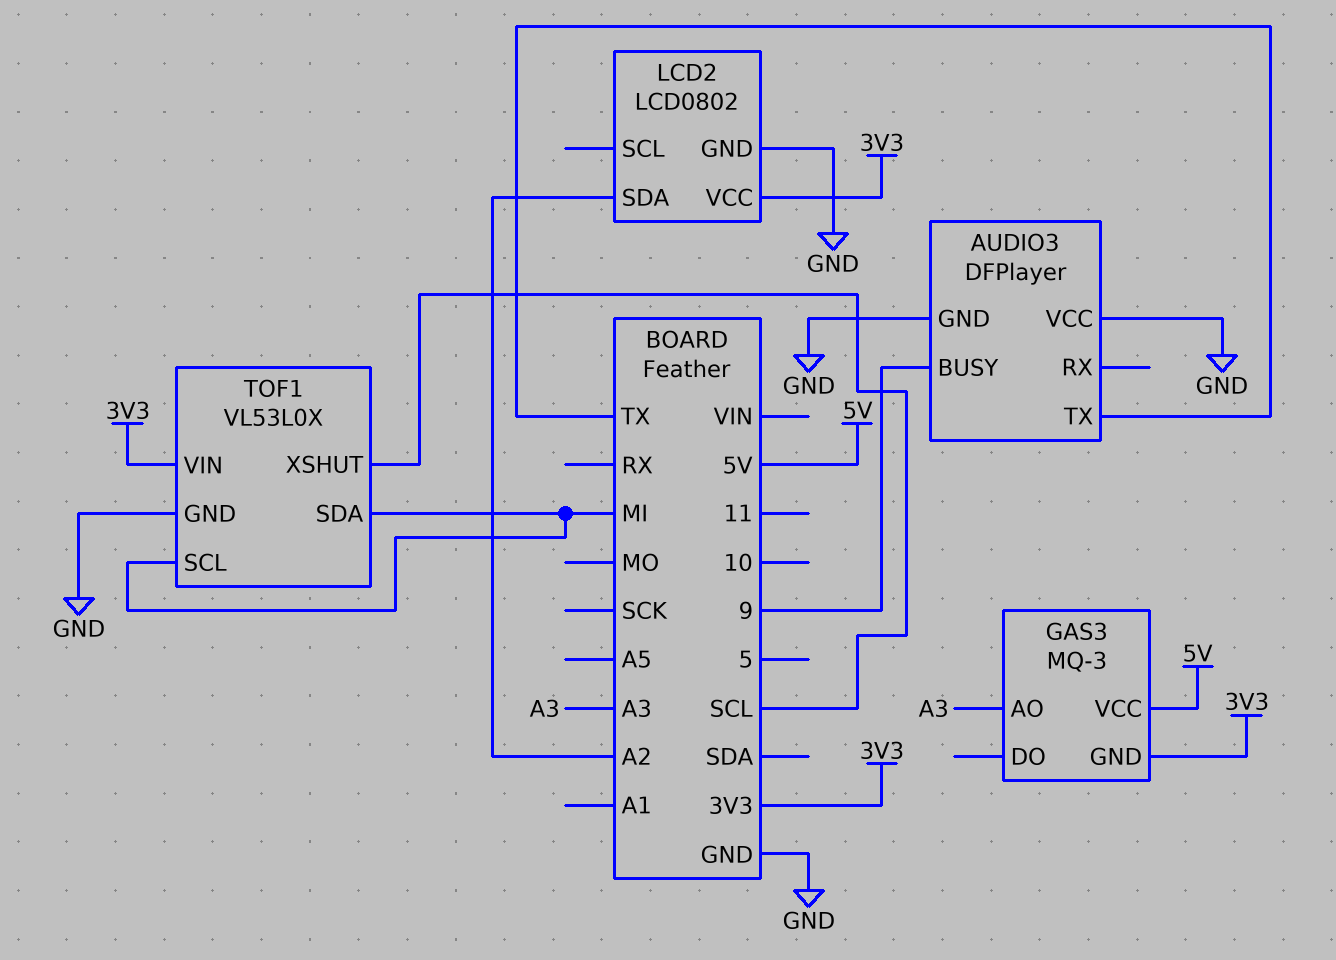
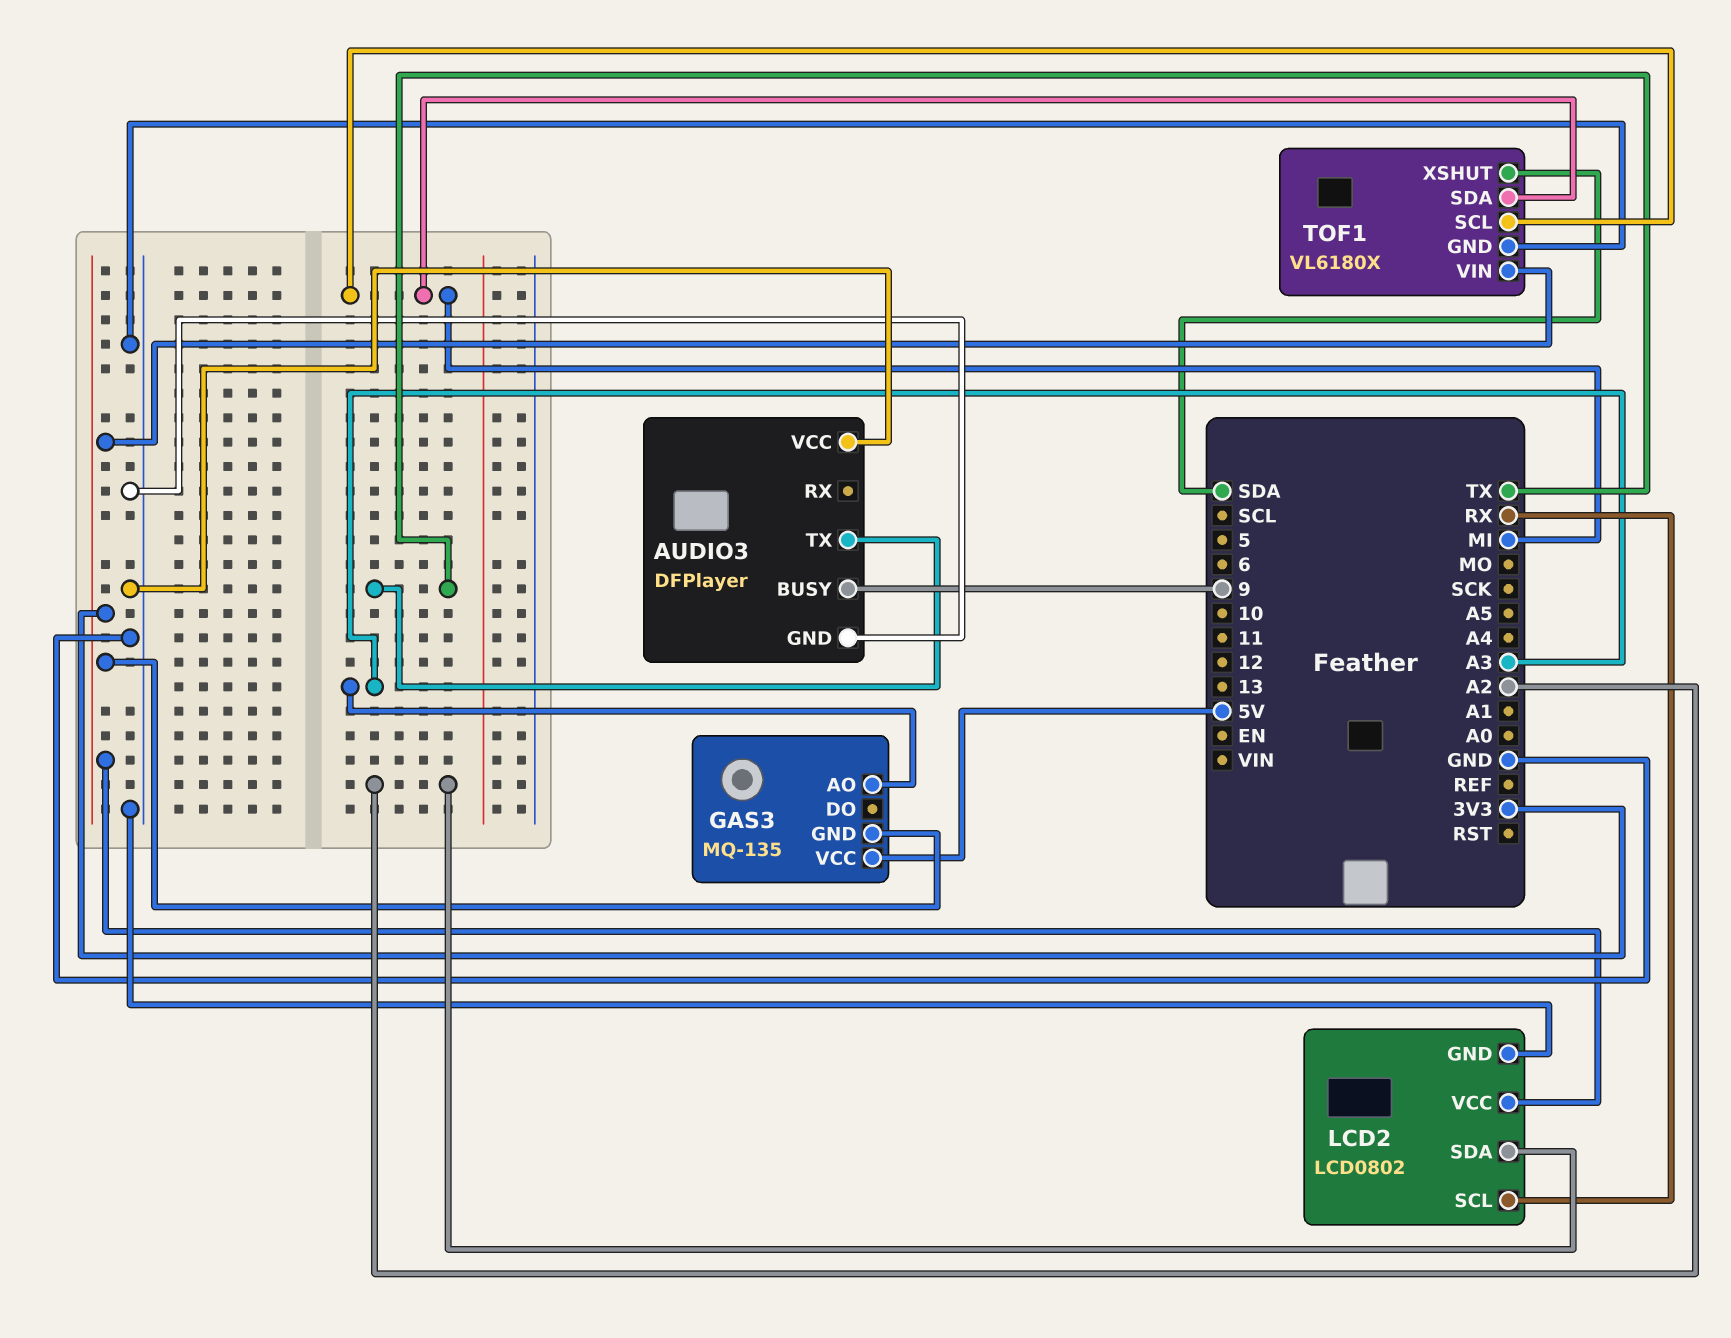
GAS3: MQ-3 -> MQ-135
LCD2 pin SCL: none -> RX
TOF1: VL53L0X -> VL6180X
TOF1 pin XSHUT: SCL -> SDA

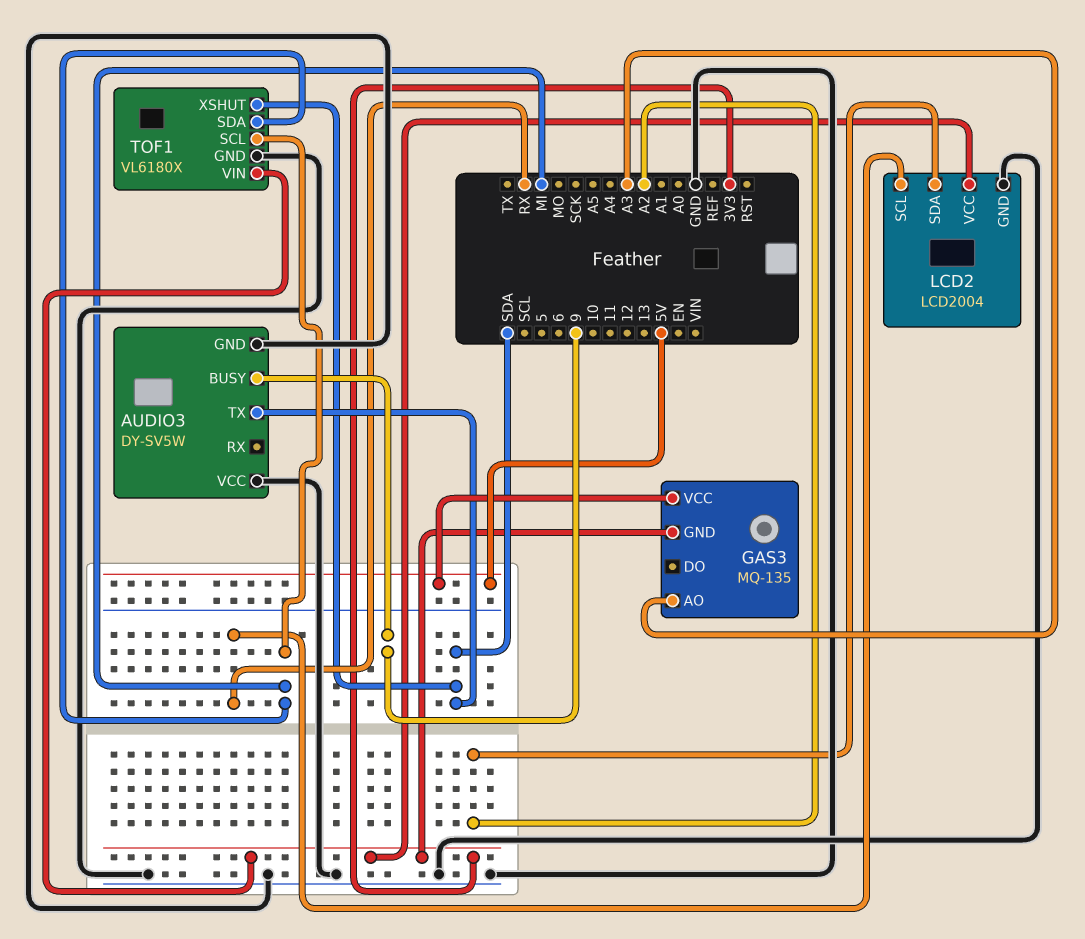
AUDIO3: DFPlayer -> DY-SV5W
AUDIO3 pin TX: TX -> SDA
LCD2: LCD0802 -> LCD2004

